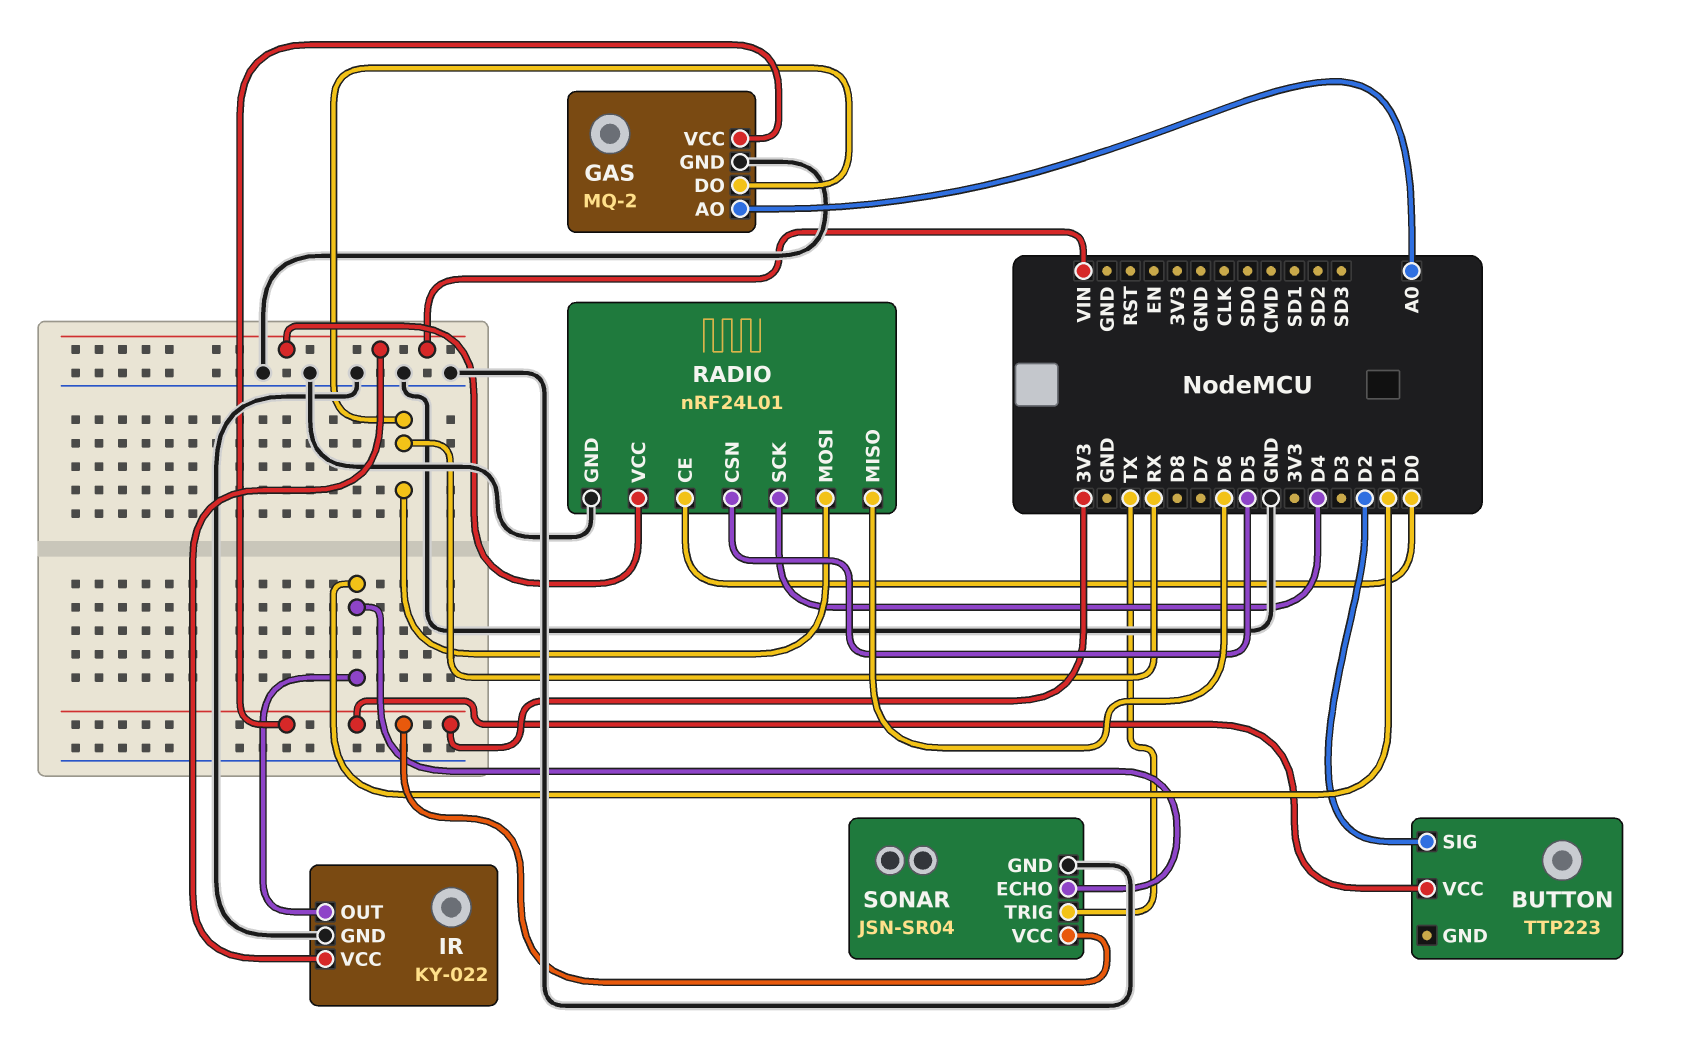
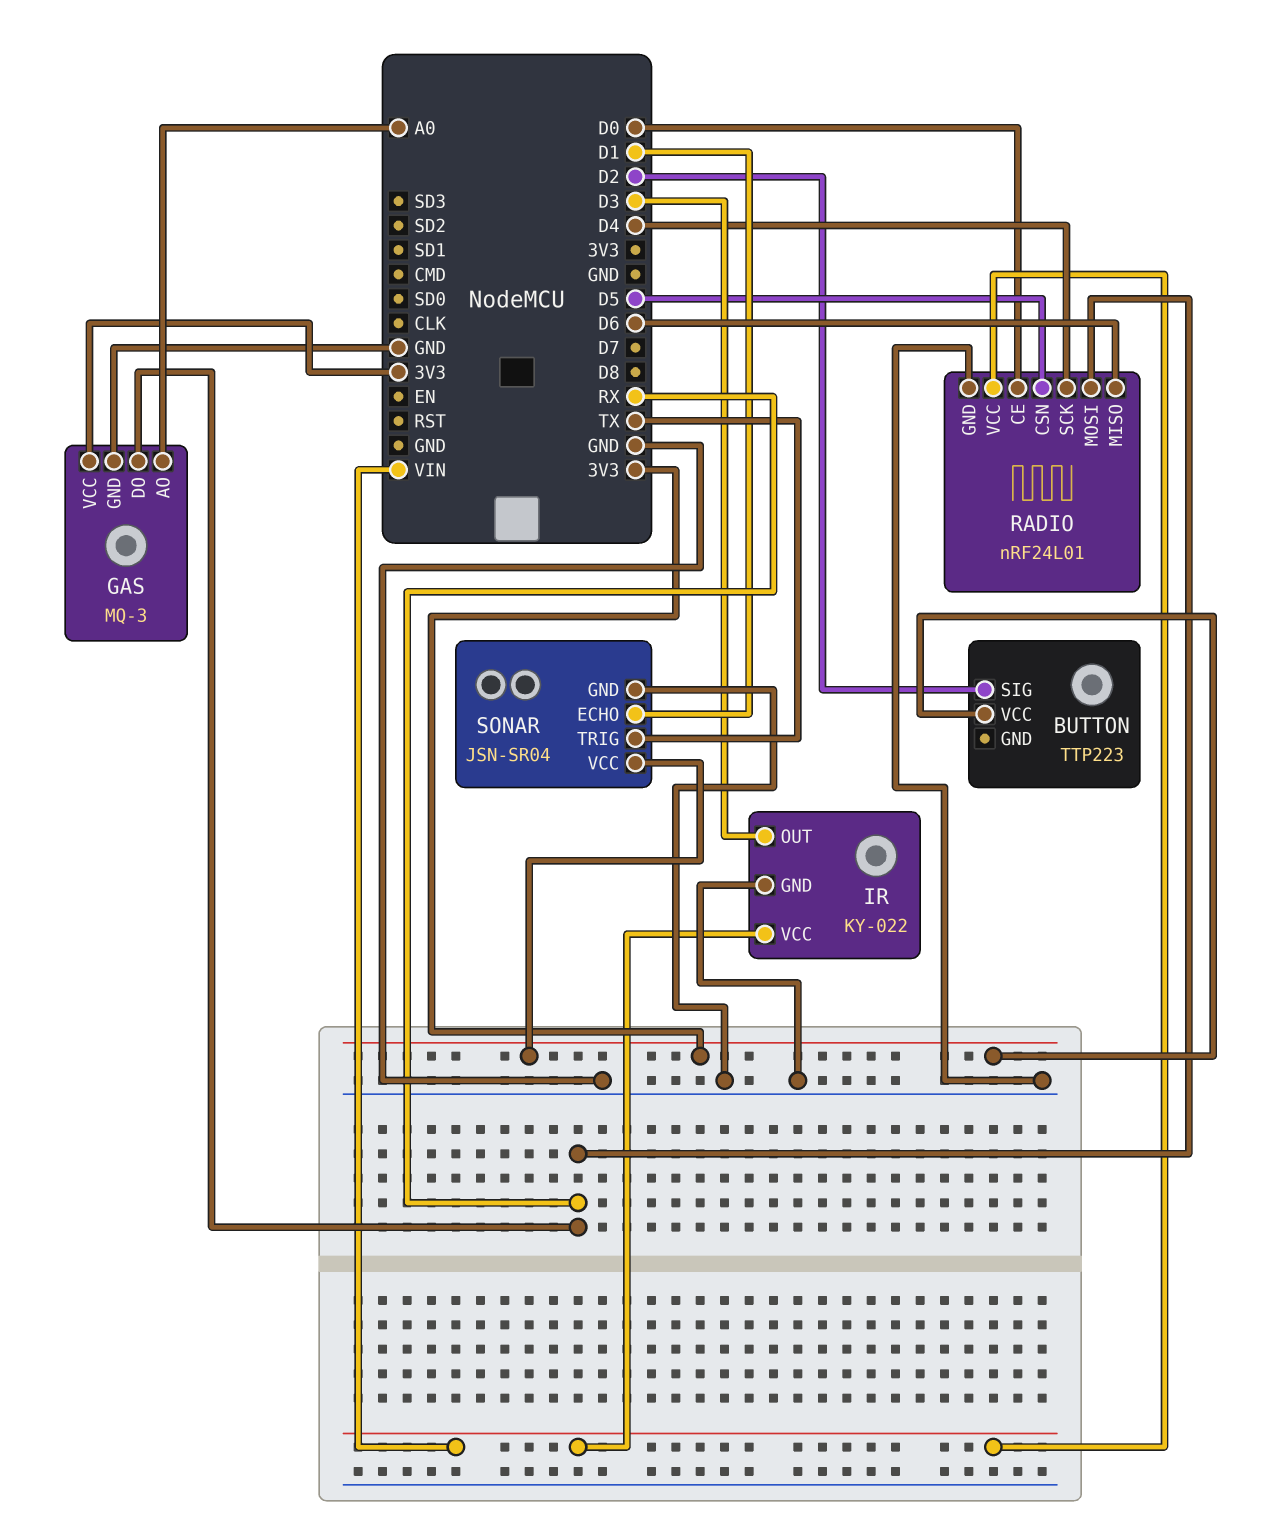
GAS: MQ-2 -> MQ-3
IR pin OUT: D1 -> D3

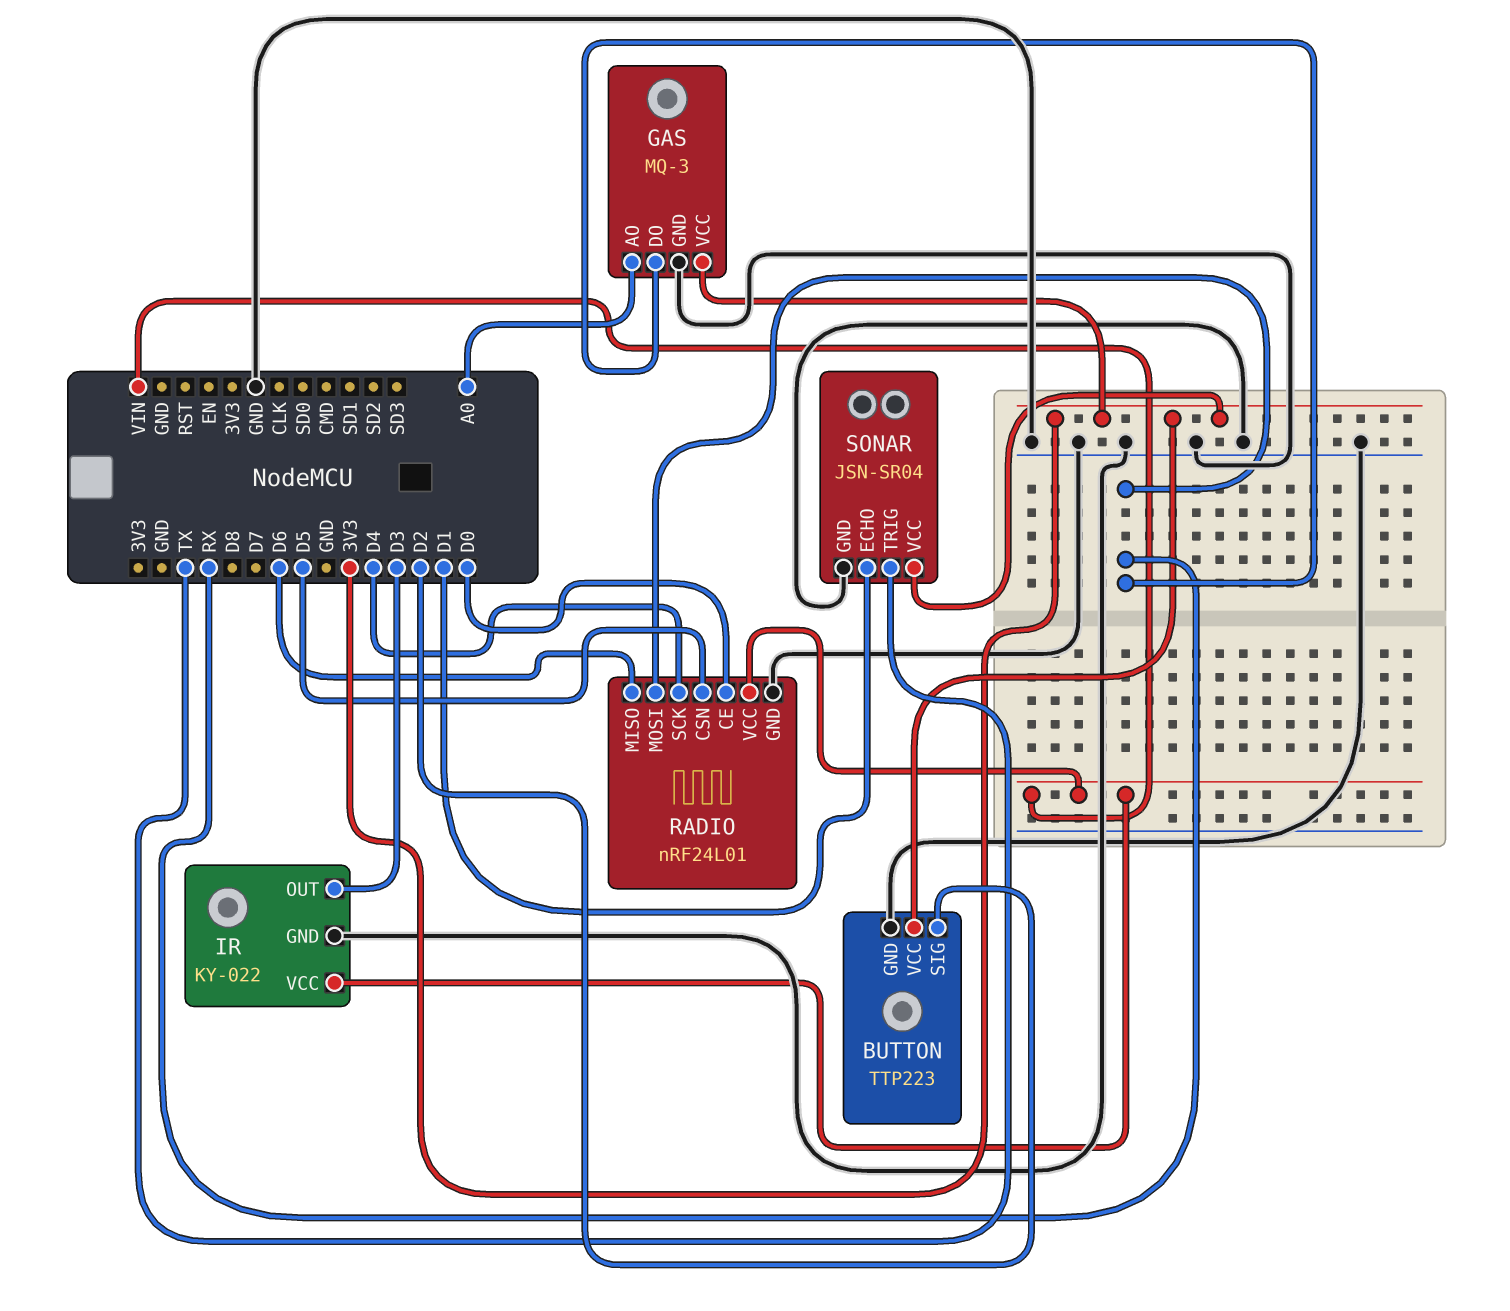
BUTTON pin GND: none -> GND

